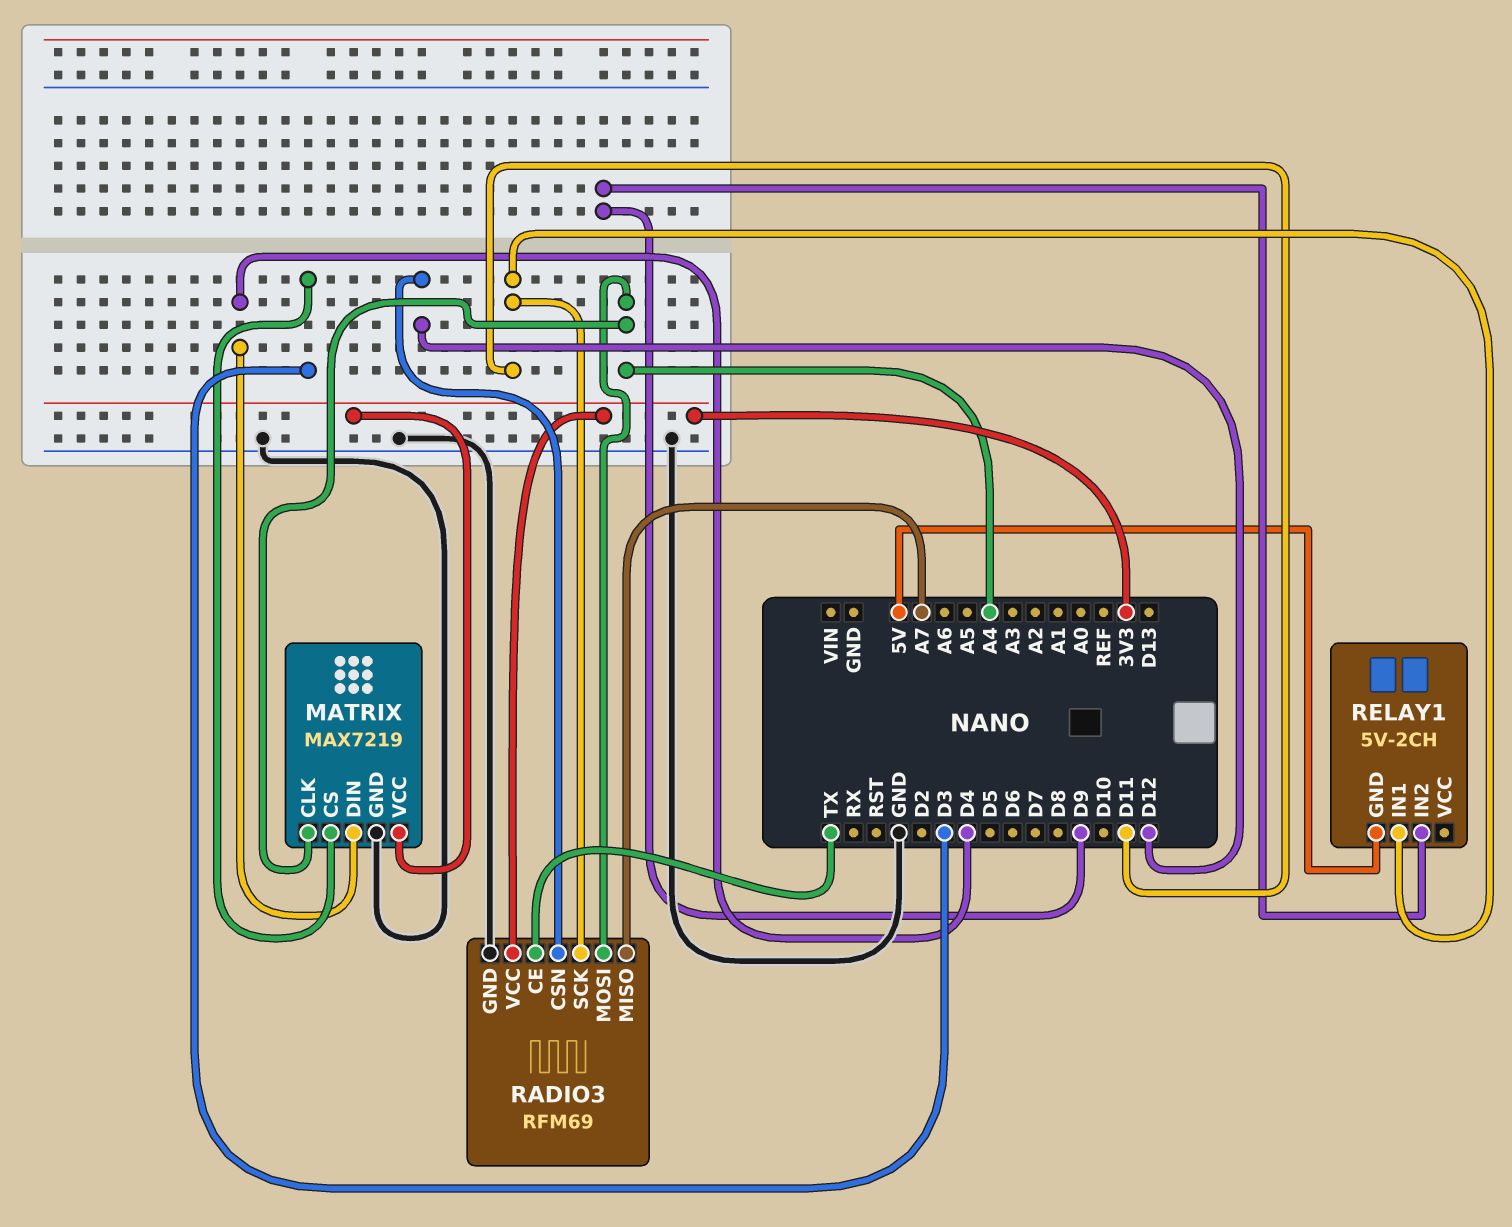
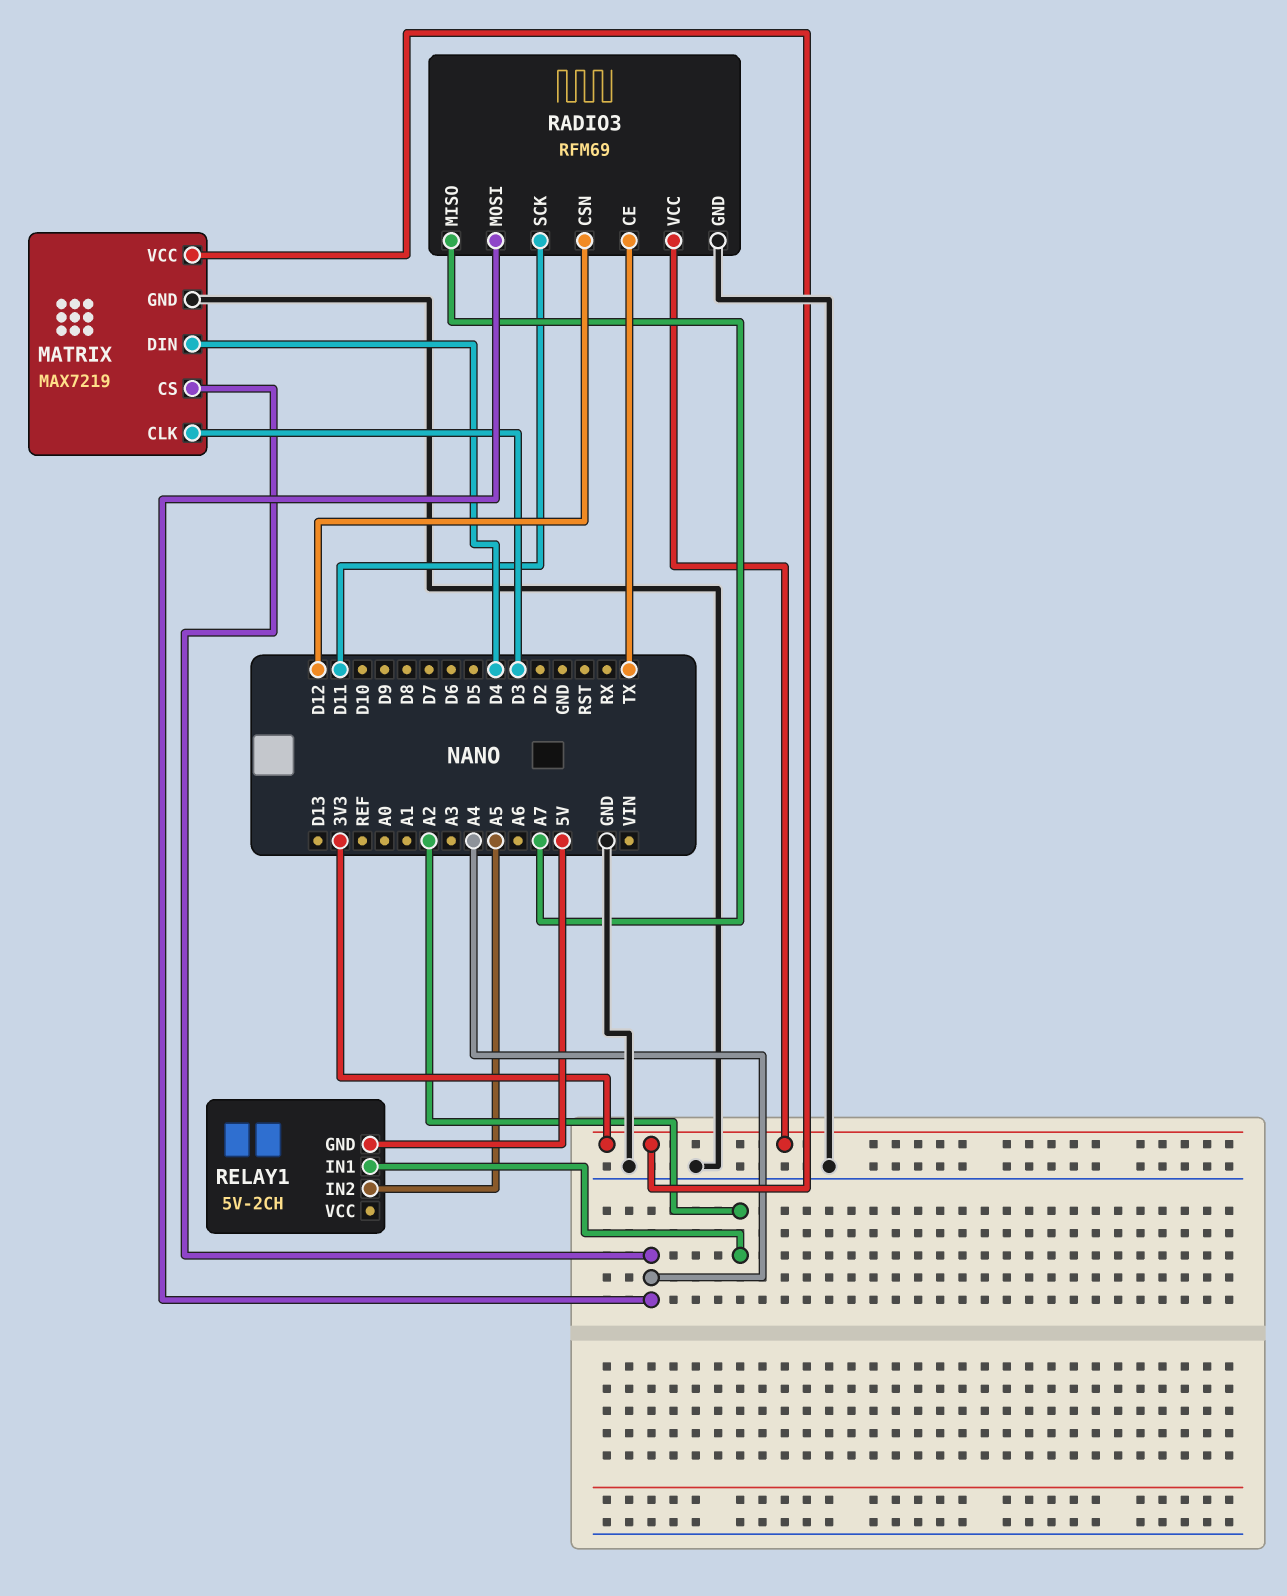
MATRIX pin CLK: A4 -> D3
MATRIX pin CS: D3 -> A4
RELAY1 pin IN1: D11 -> A2
RELAY1 pin IN2: D9 -> A5

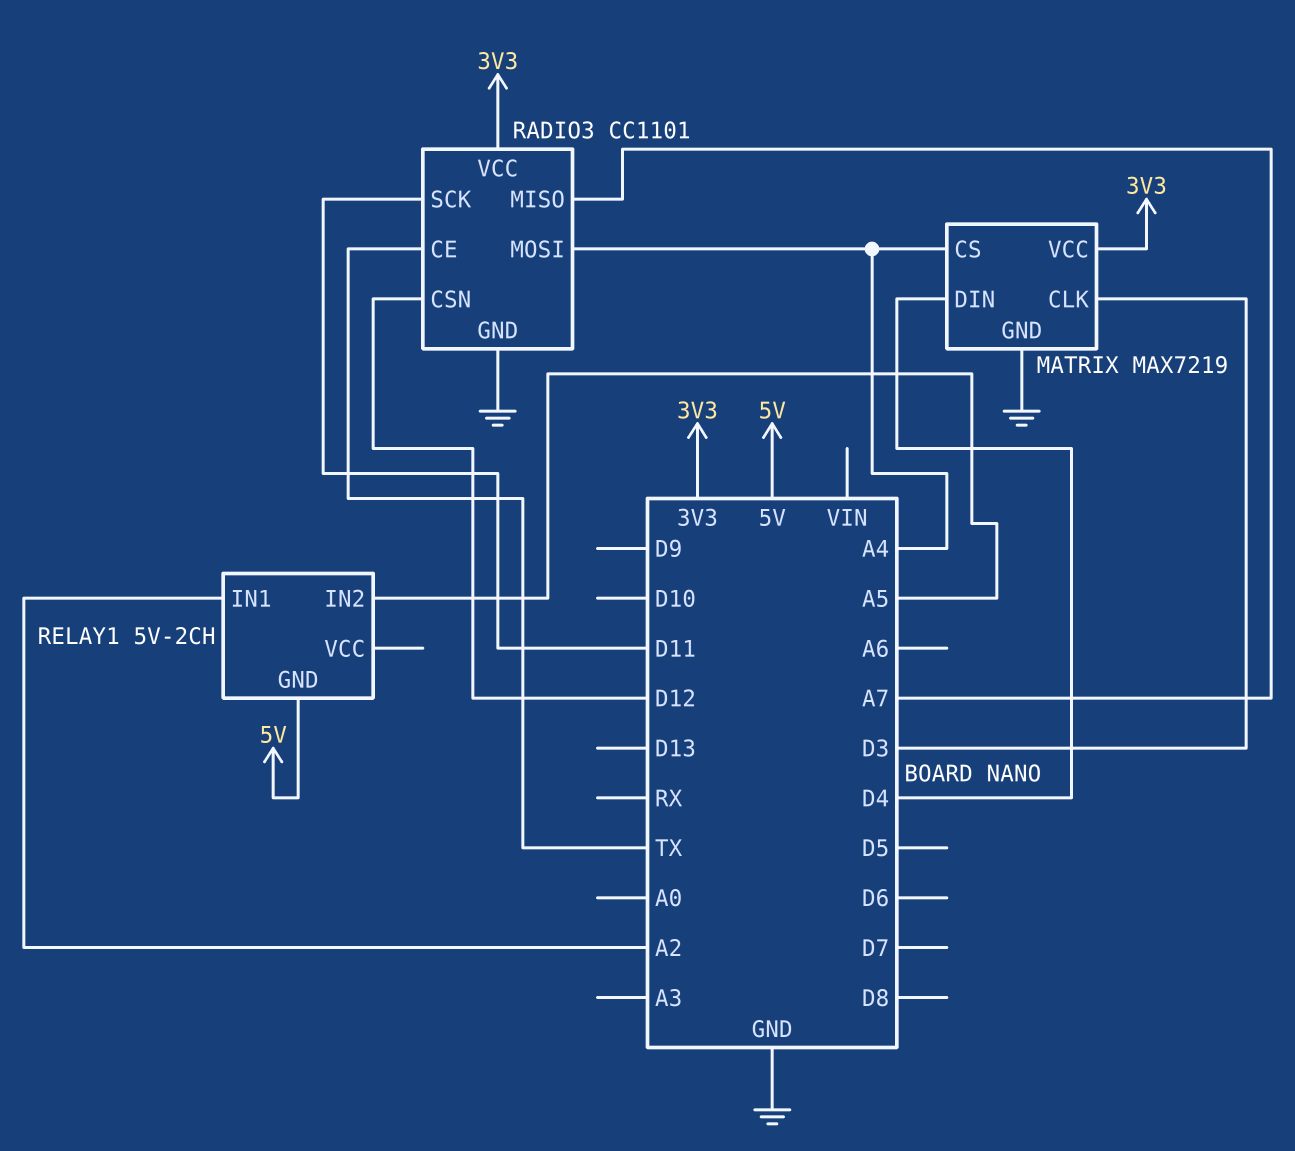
RADIO3: RFM69 -> CC1101

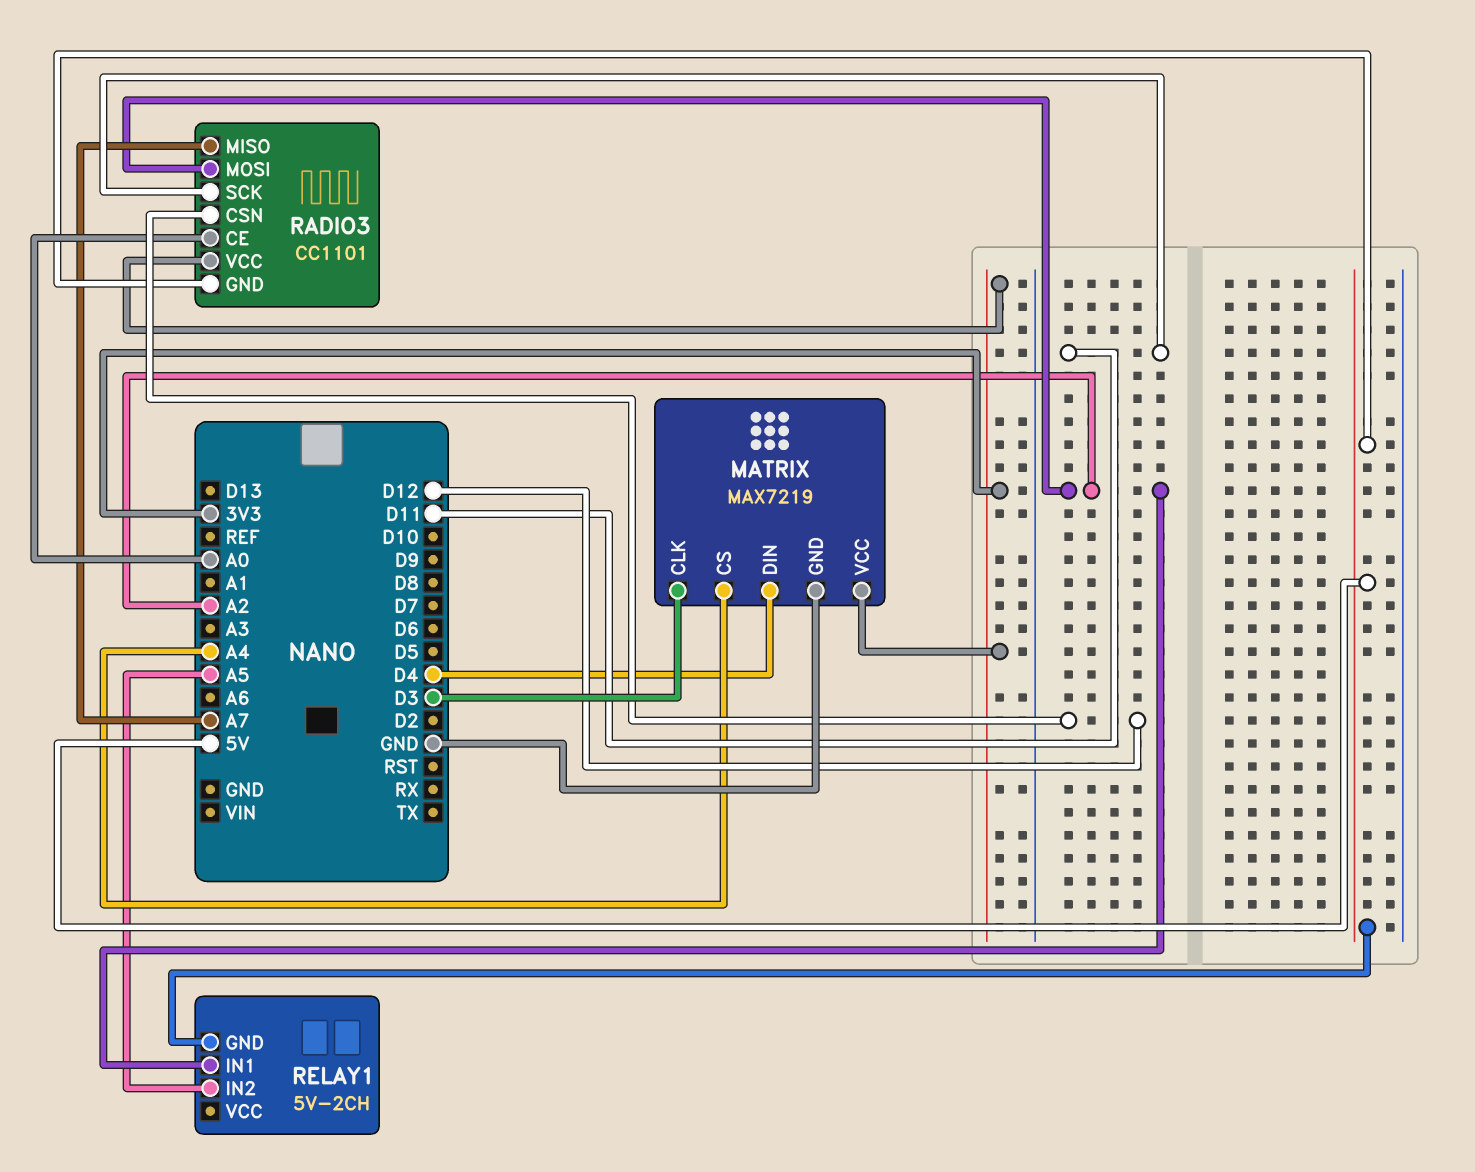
RADIO3 pin CE: TX -> A0
RADIO3 pin GND: GND -> 5V
RADIO3 pin MOSI: A4 -> A2

